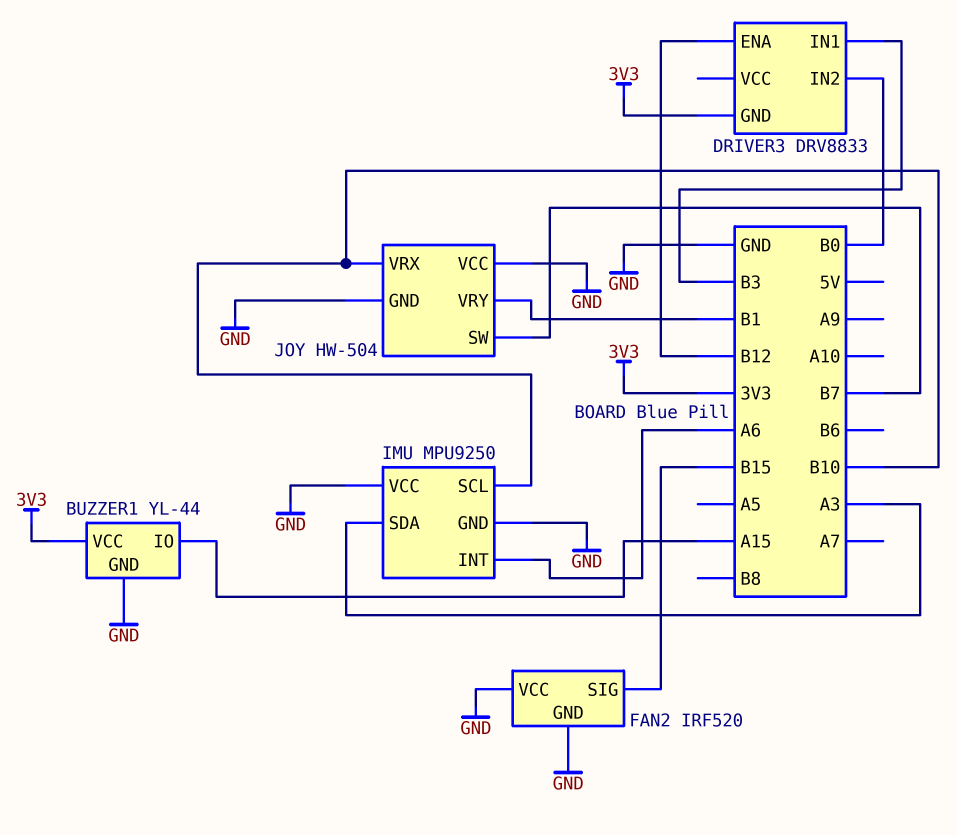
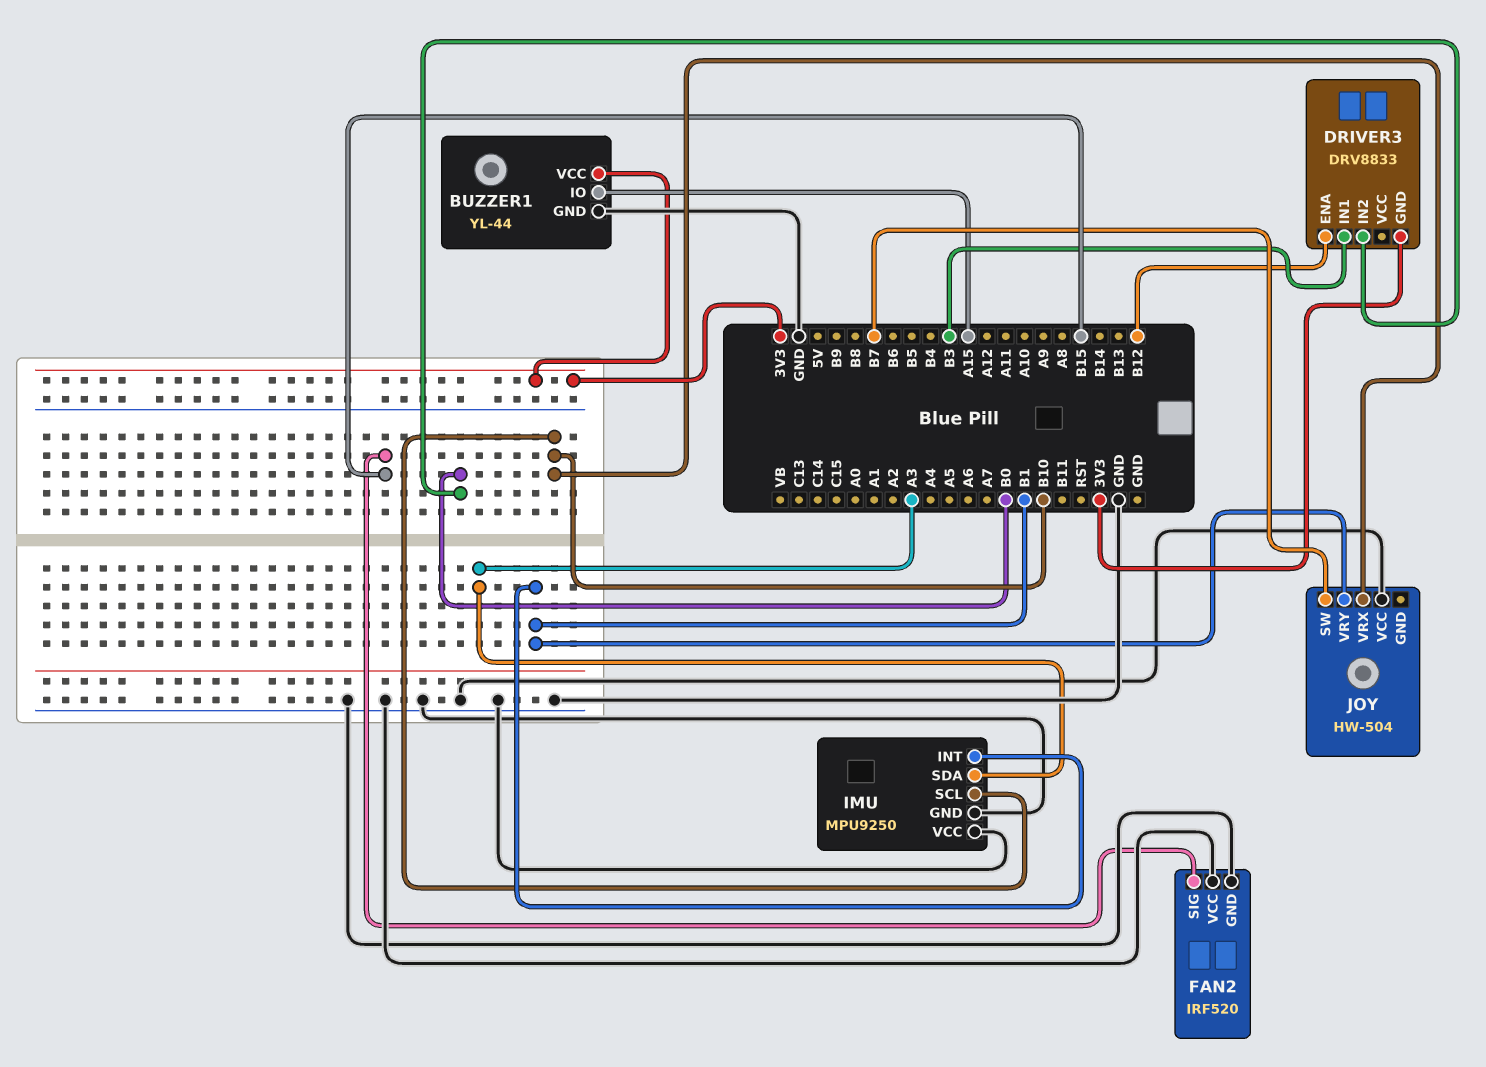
IMU pin INT: A6 -> B1
JOY pin GND: GND -> none

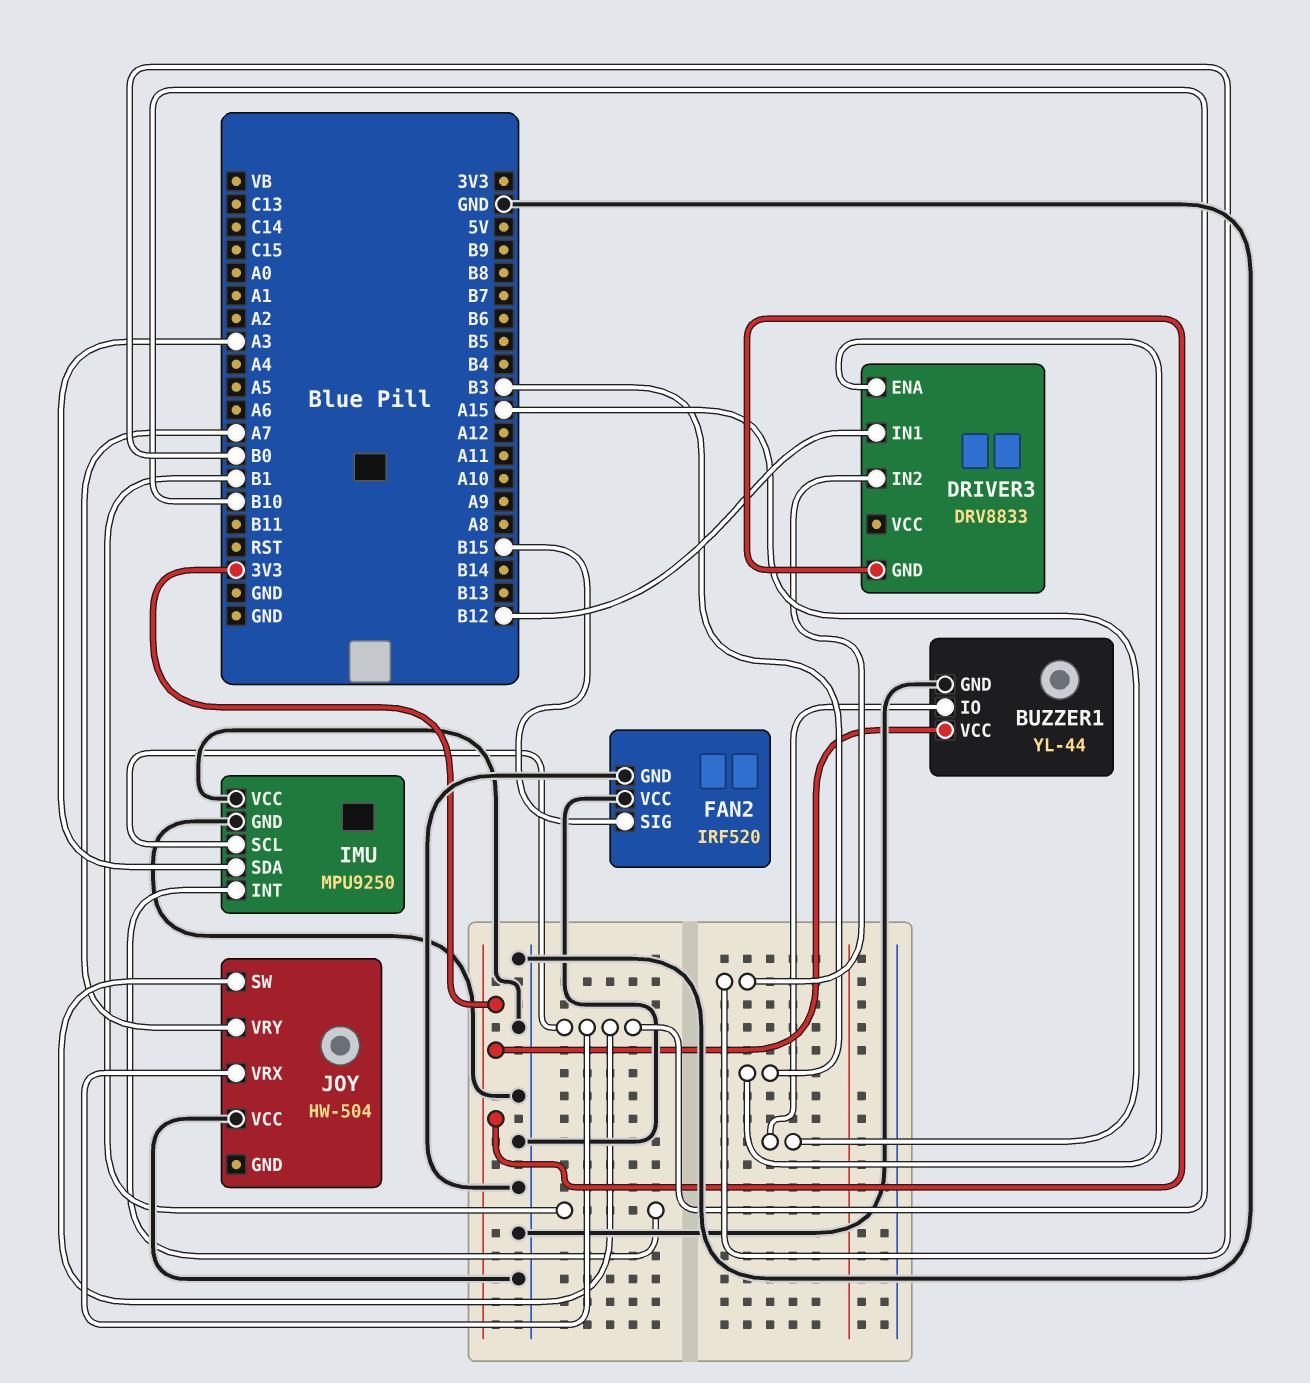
DRIVER3 pin ENA: B12 -> B3
DRIVER3 pin IN1: B3 -> B12
JOY pin SW: B7 -> B10
JOY pin VRY: B1 -> A7

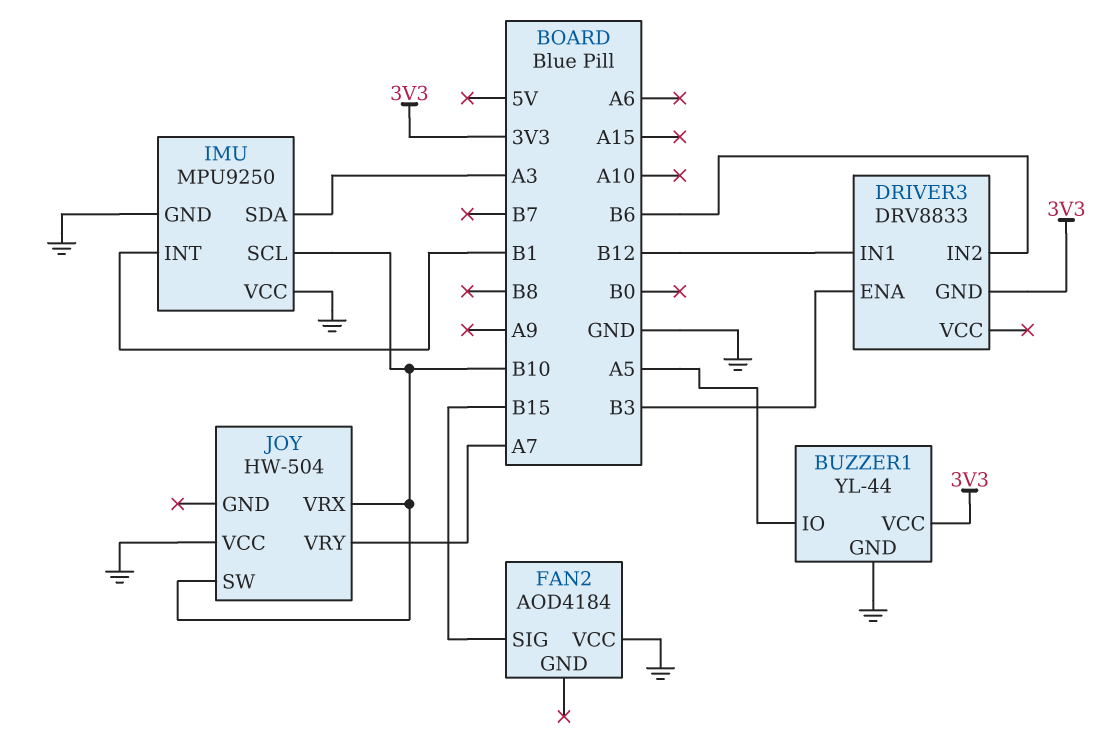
BUZZER1 pin IO: A15 -> A5
DRIVER3 pin IN2: B0 -> B6
FAN2: IRF520 -> AOD4184
FAN2 pin GND: GND -> none

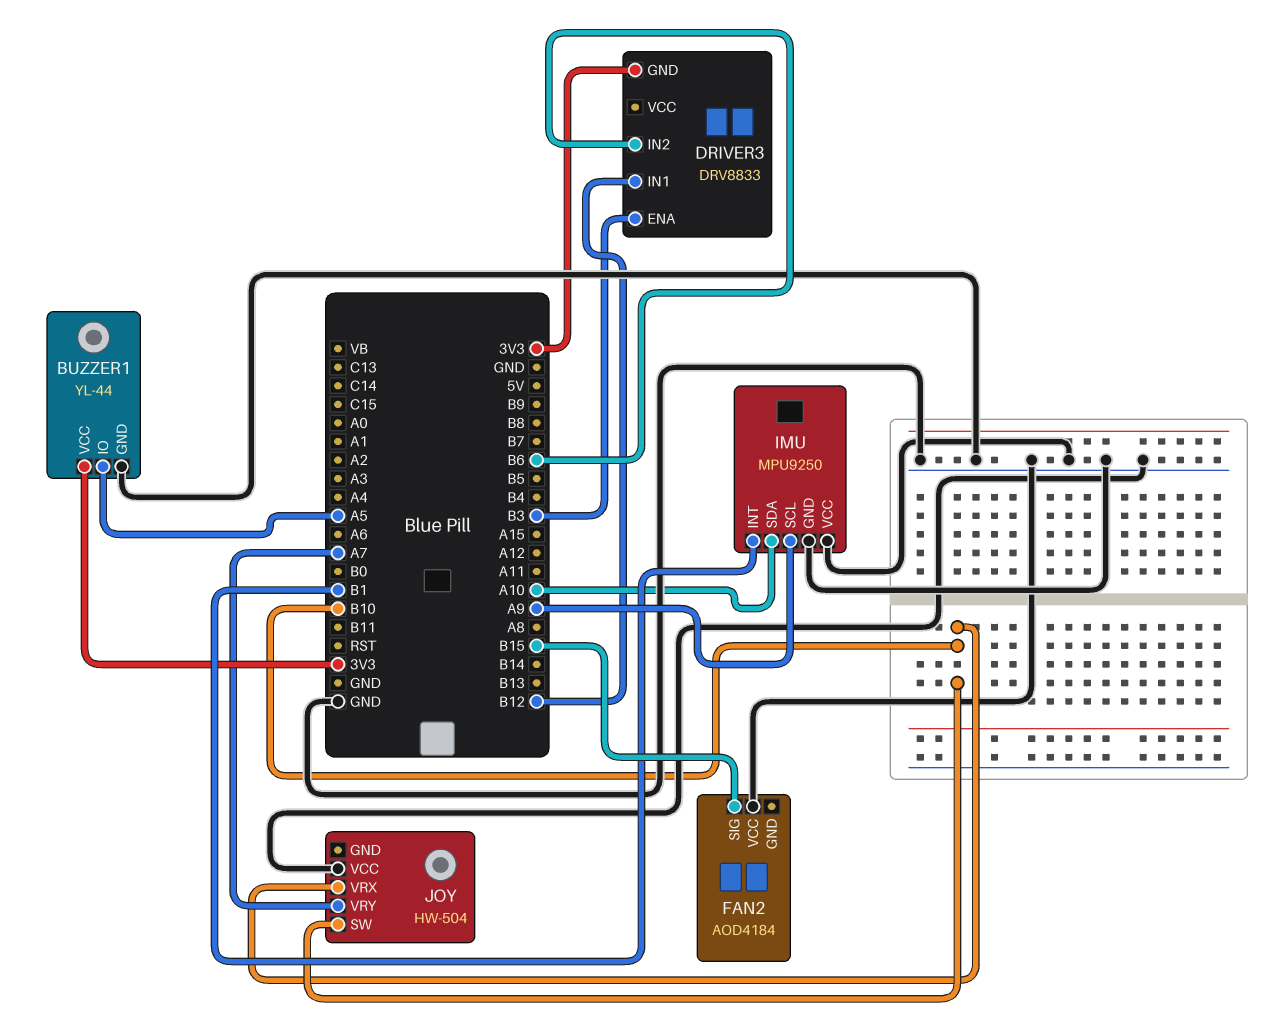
IMU pin SCL: B10 -> A9
IMU pin SDA: A3 -> A10

